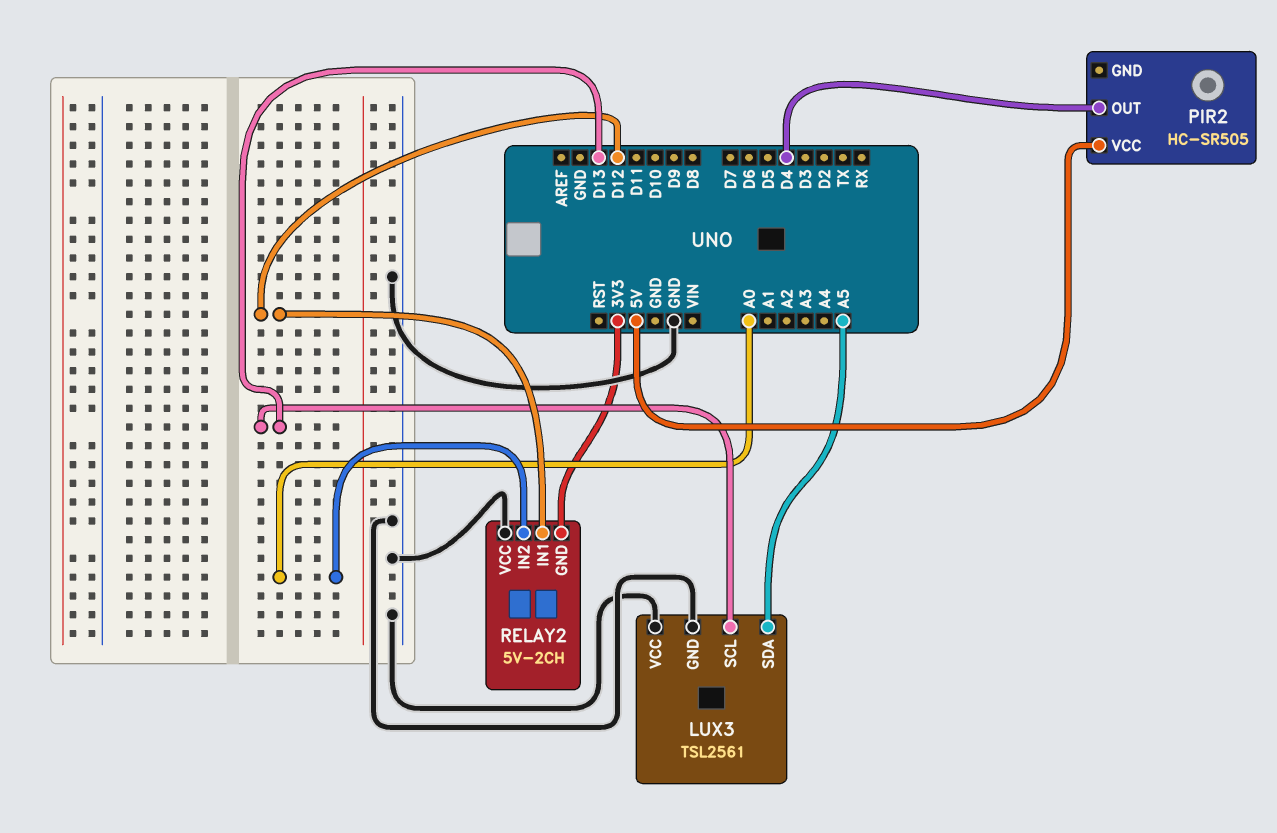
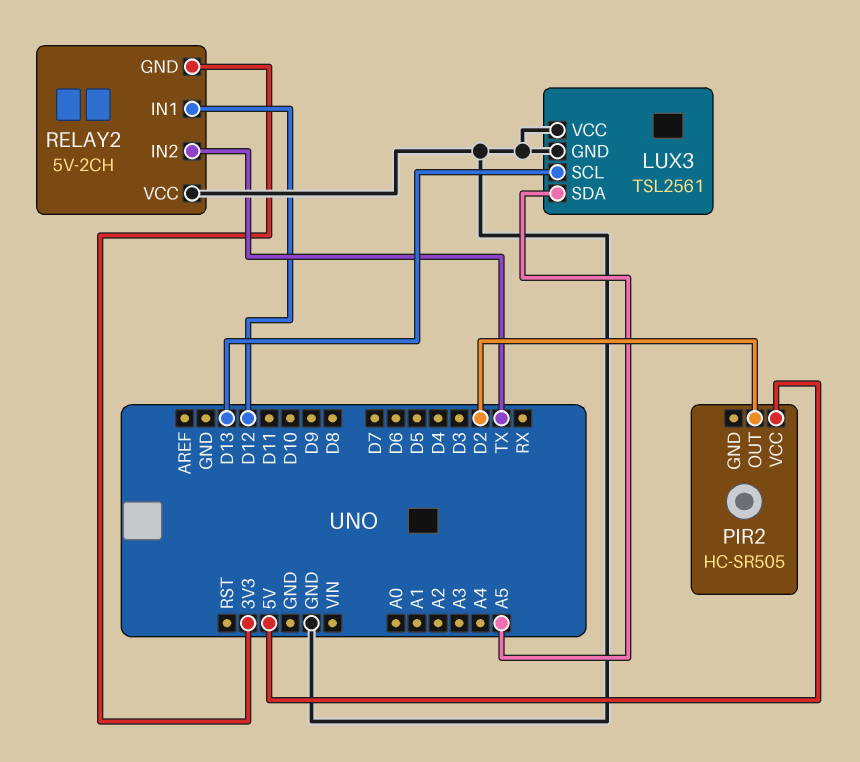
PIR2 pin OUT: D4 -> D2
RELAY2 pin IN2: A0 -> TX

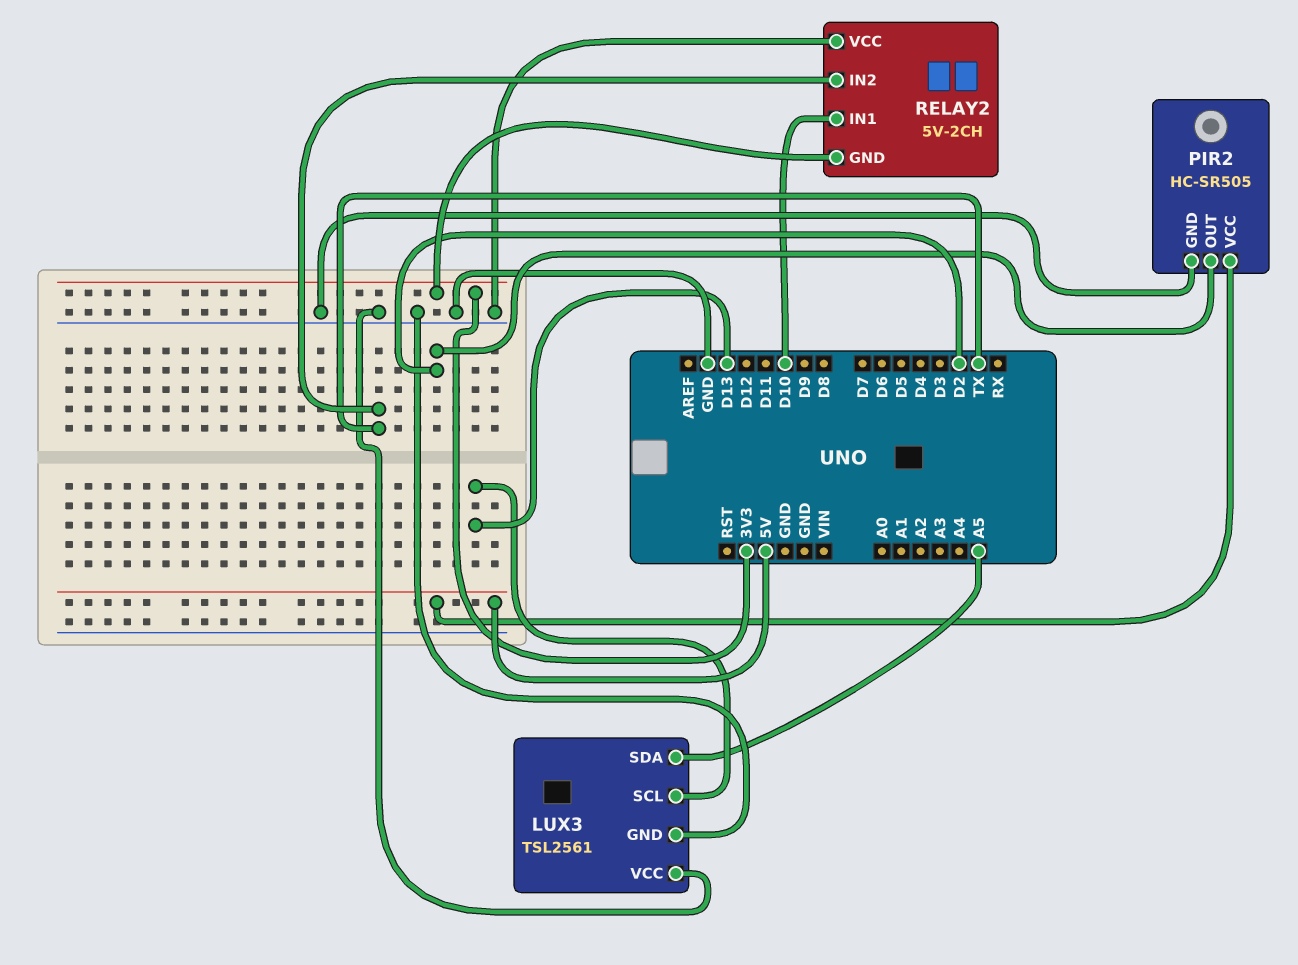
PIR2 pin GND: none -> GND
RELAY2 pin IN1: D12 -> D10

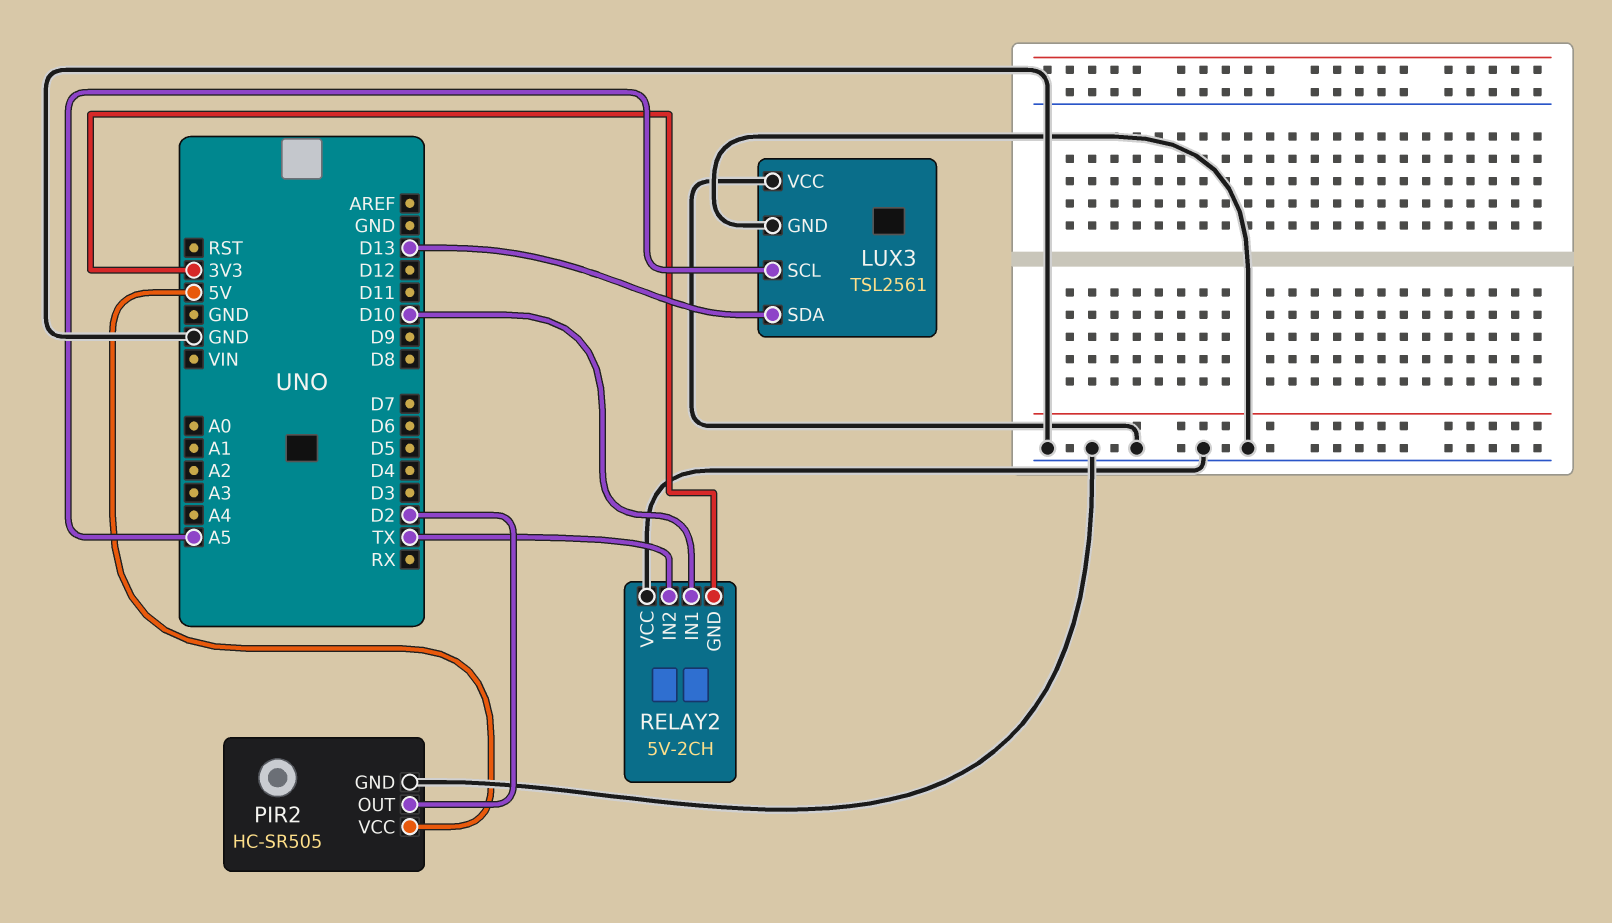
LUX3 pin SCL: D13 -> A5
LUX3 pin SDA: A5 -> D13

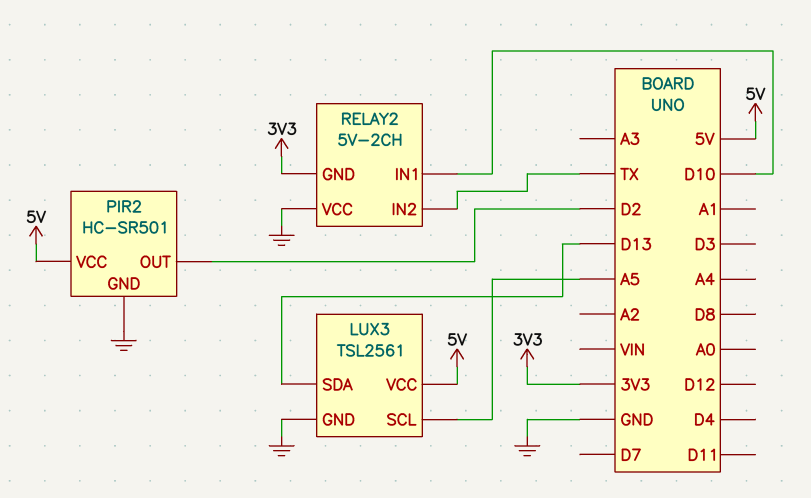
LUX3 pin VCC: GND -> 5V
PIR2: HC-SR505 -> HC-SR501

